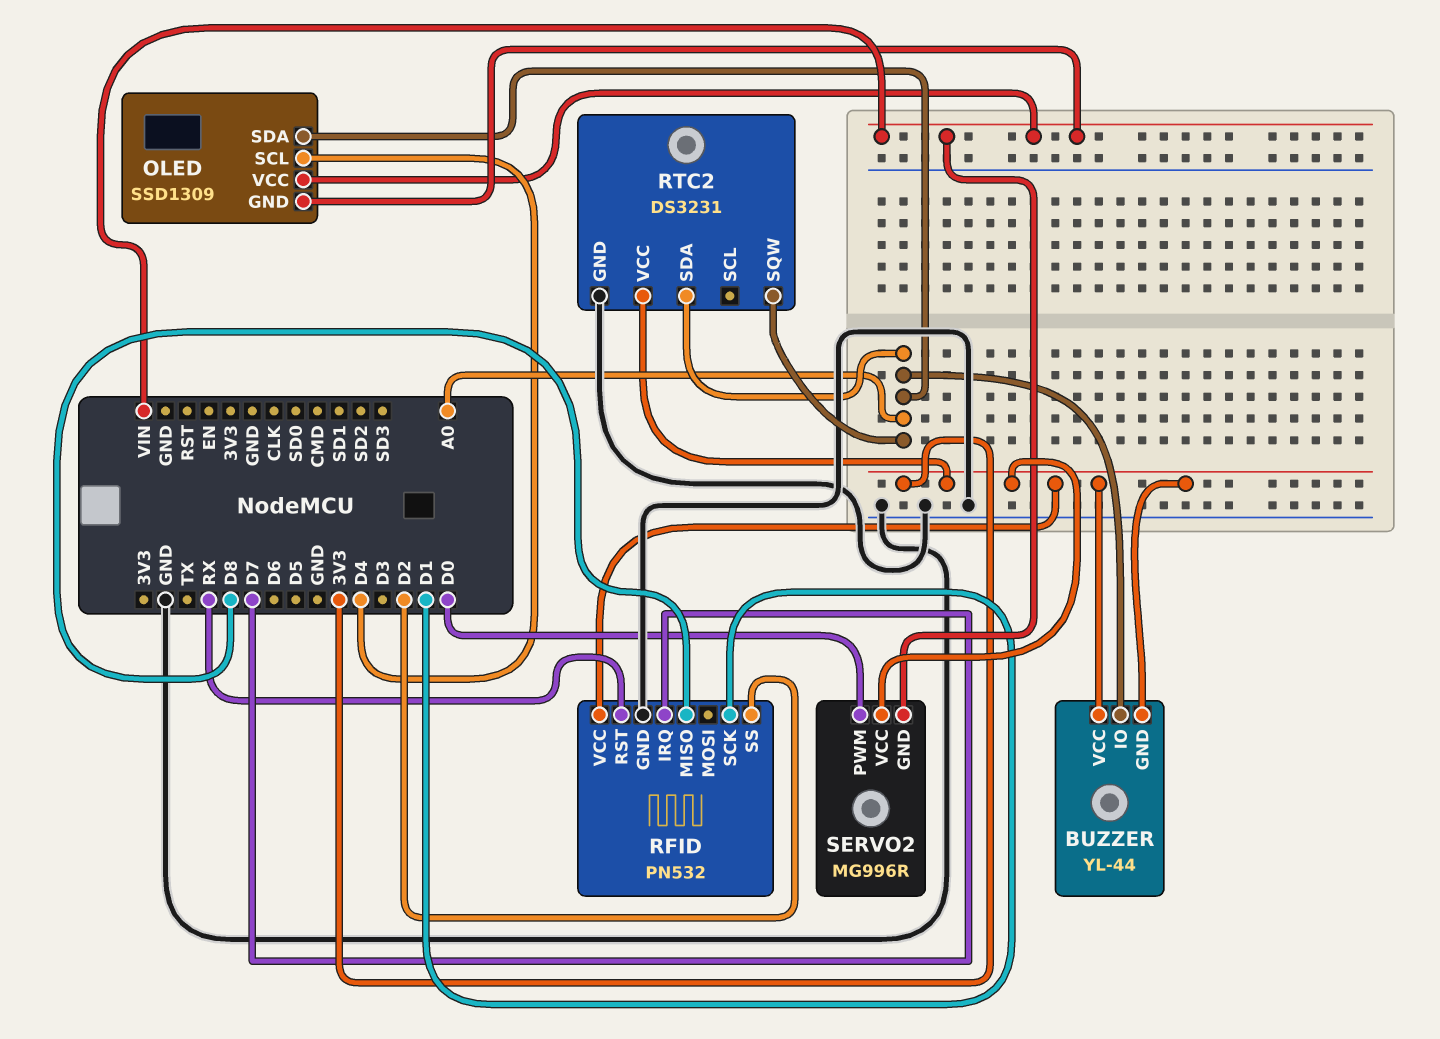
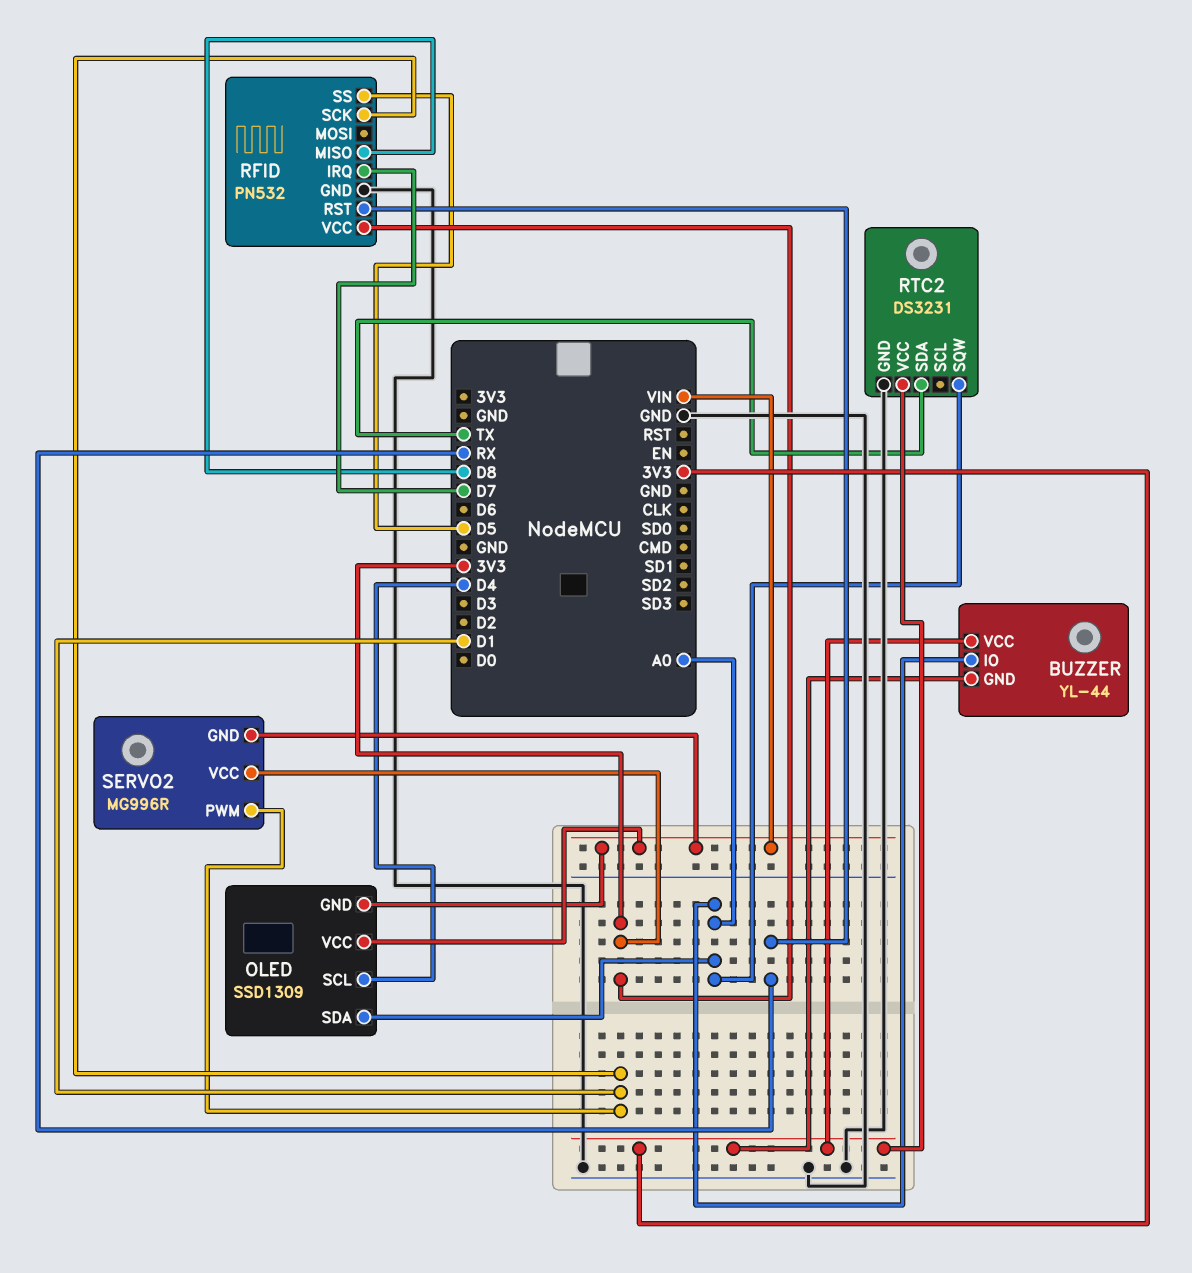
RFID pin SS: D2 -> D5
RTC2 pin SDA: A0 -> TX
SERVO2 pin PWM: D0 -> D1

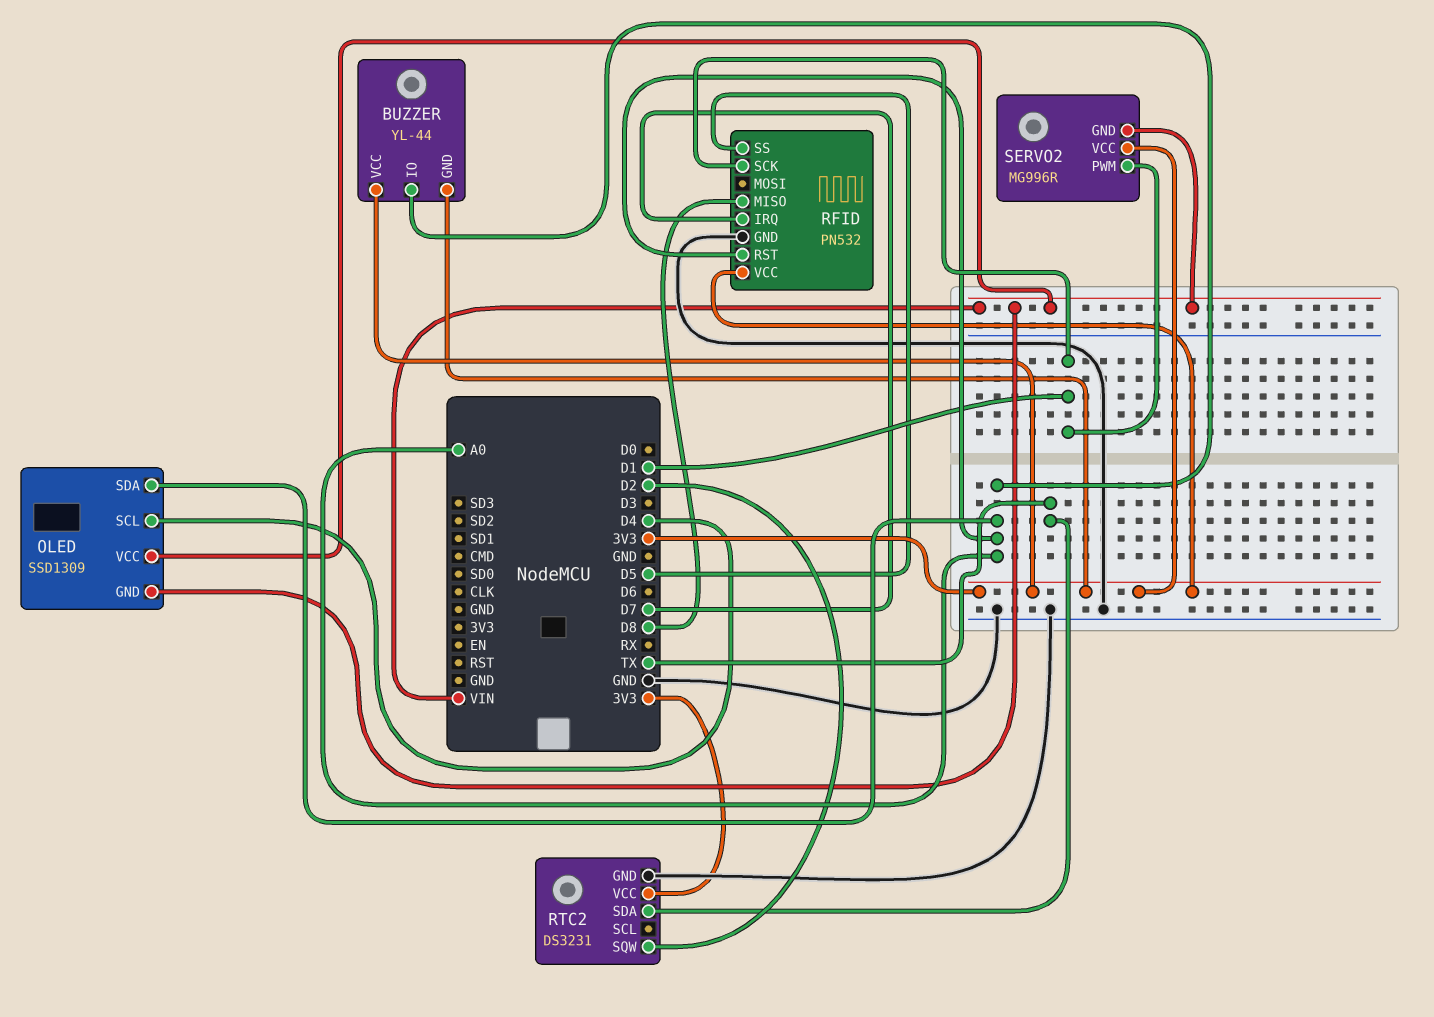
RFID pin RST: RX -> A0
RTC2 pin SQW: A0 -> D2

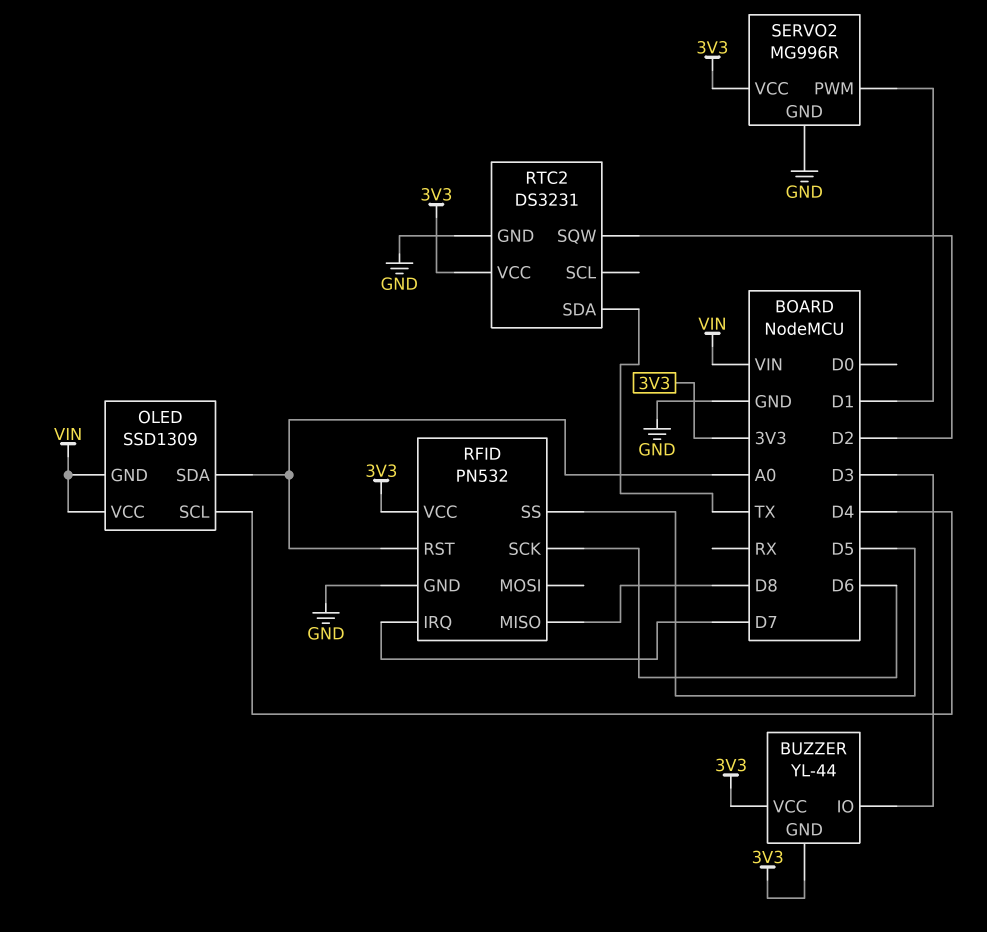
BUZZER pin IO: A0 -> D3
RFID pin SCK: D1 -> D6
SERVO2 pin GND: VIN -> GND

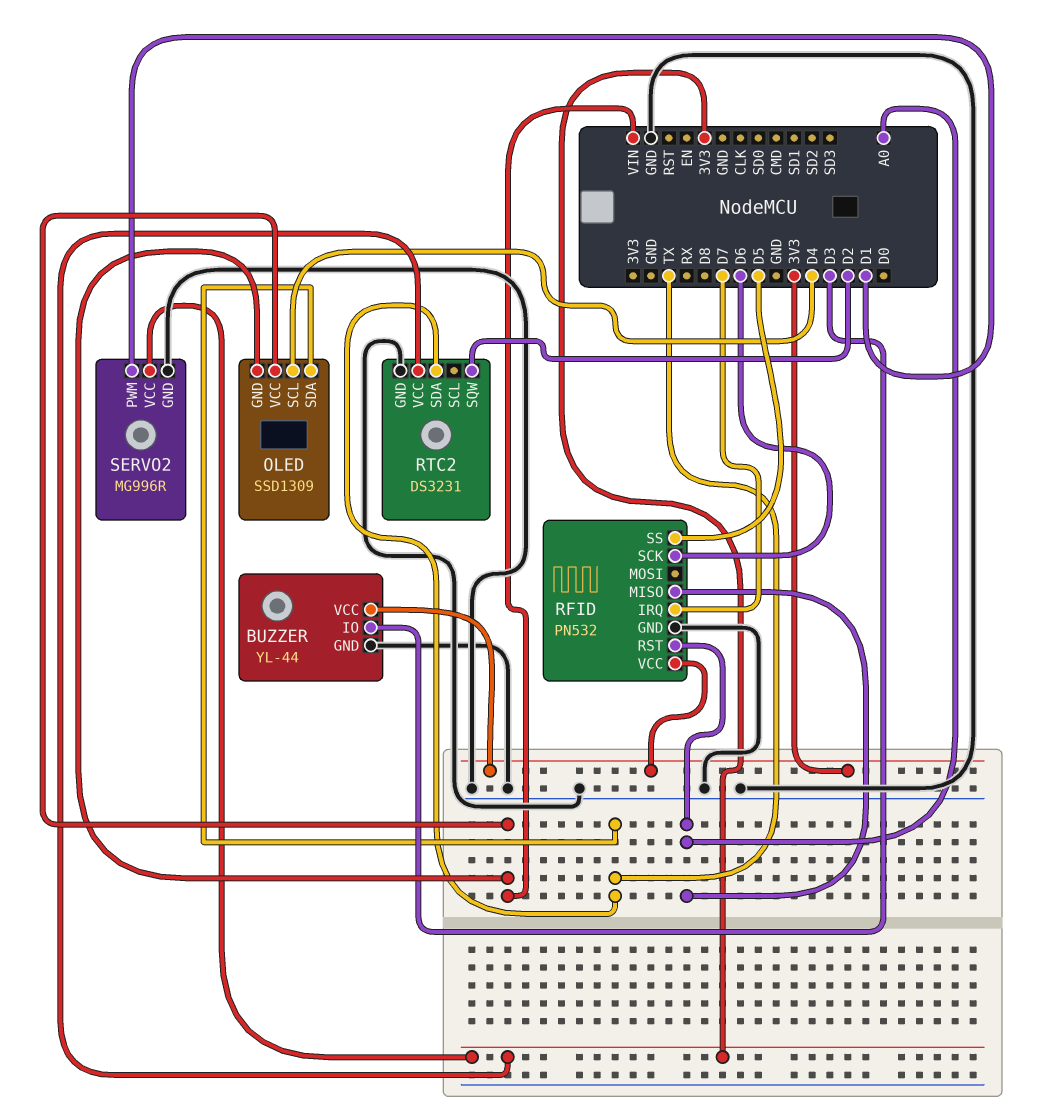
BUZZER pin GND: 3V3 -> GND
OLED pin SDA: A0 -> TX
RFID pin MISO: D8 -> A0

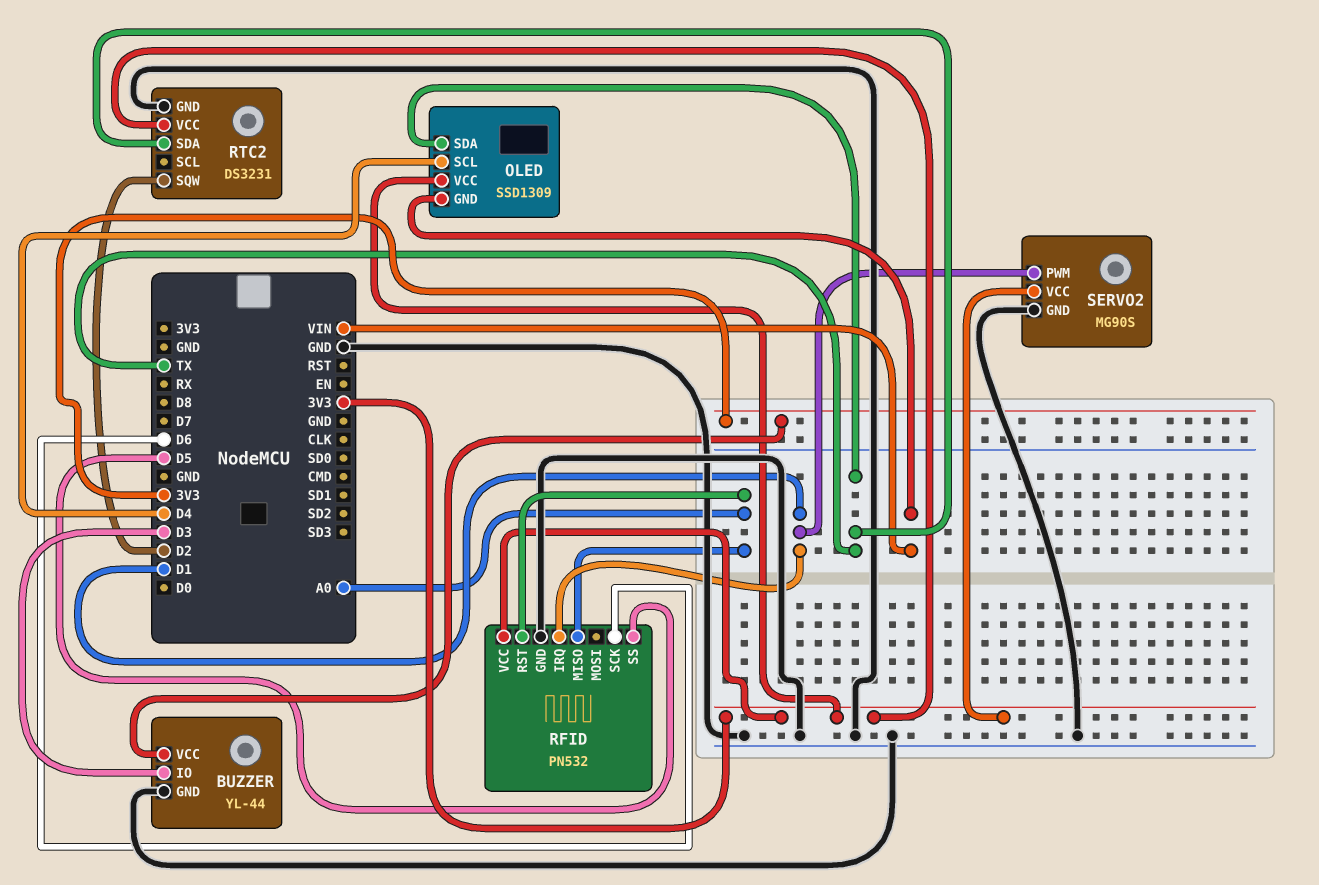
OLED pin VCC: VIN -> 3V3
RFID pin IRQ: D7 -> D1
SERVO2: MG996R -> MG90S

